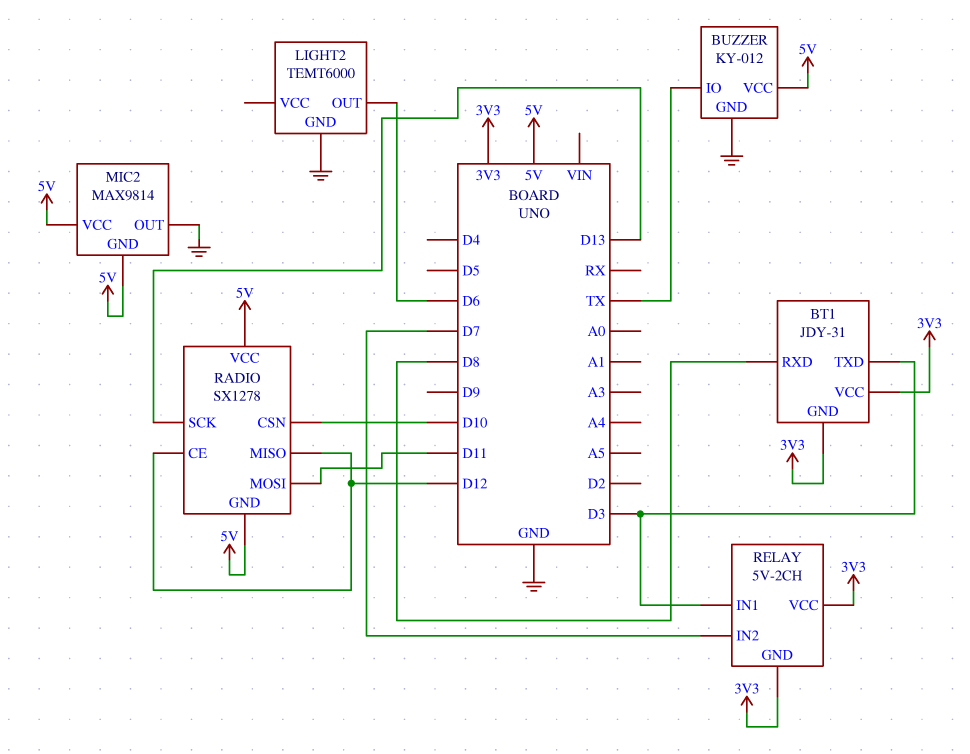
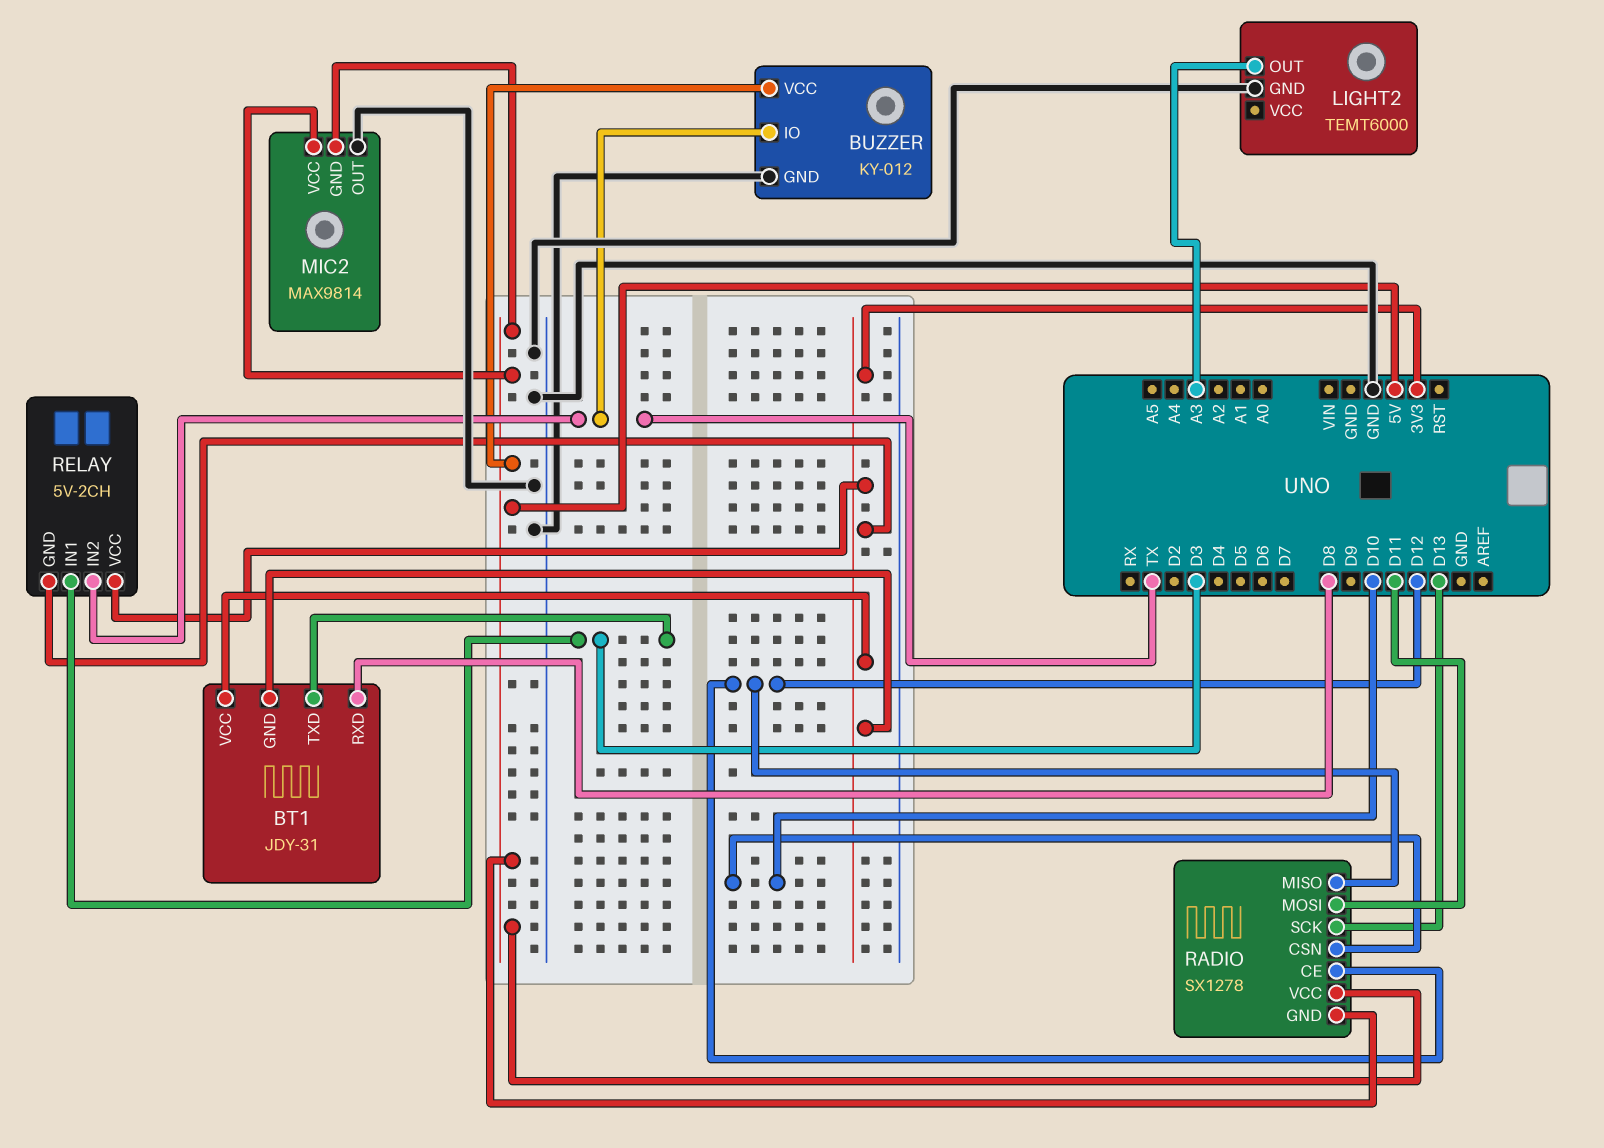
LIGHT2 pin OUT: D6 -> A3
RELAY pin IN2: D7 -> TX

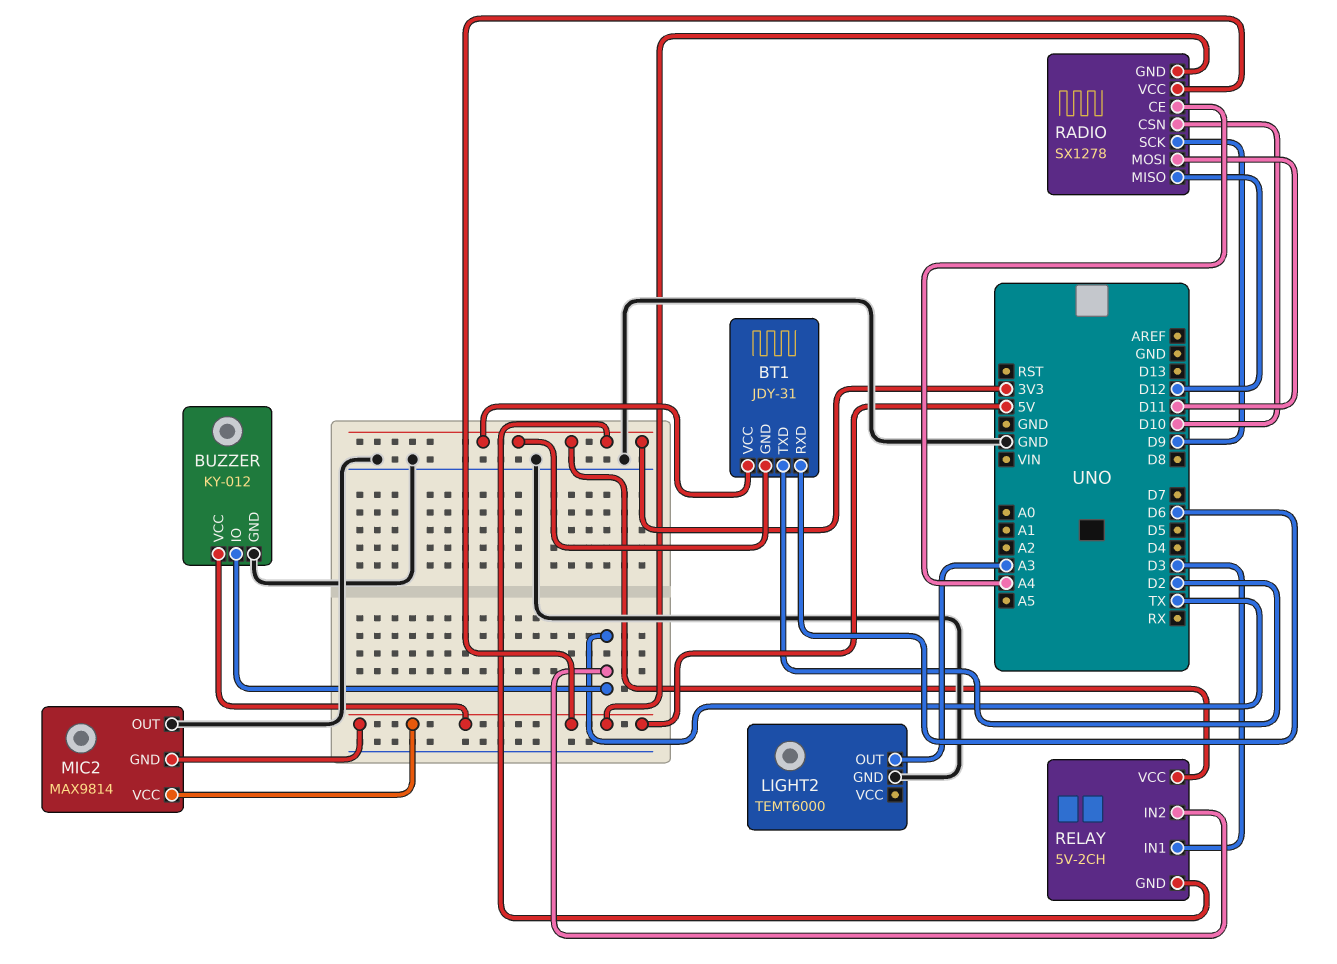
BT1 pin RXD: D8 -> D6
BT1 pin TXD: D3 -> D2
RADIO pin CE: D12 -> A4
RADIO pin SCK: D13 -> D9

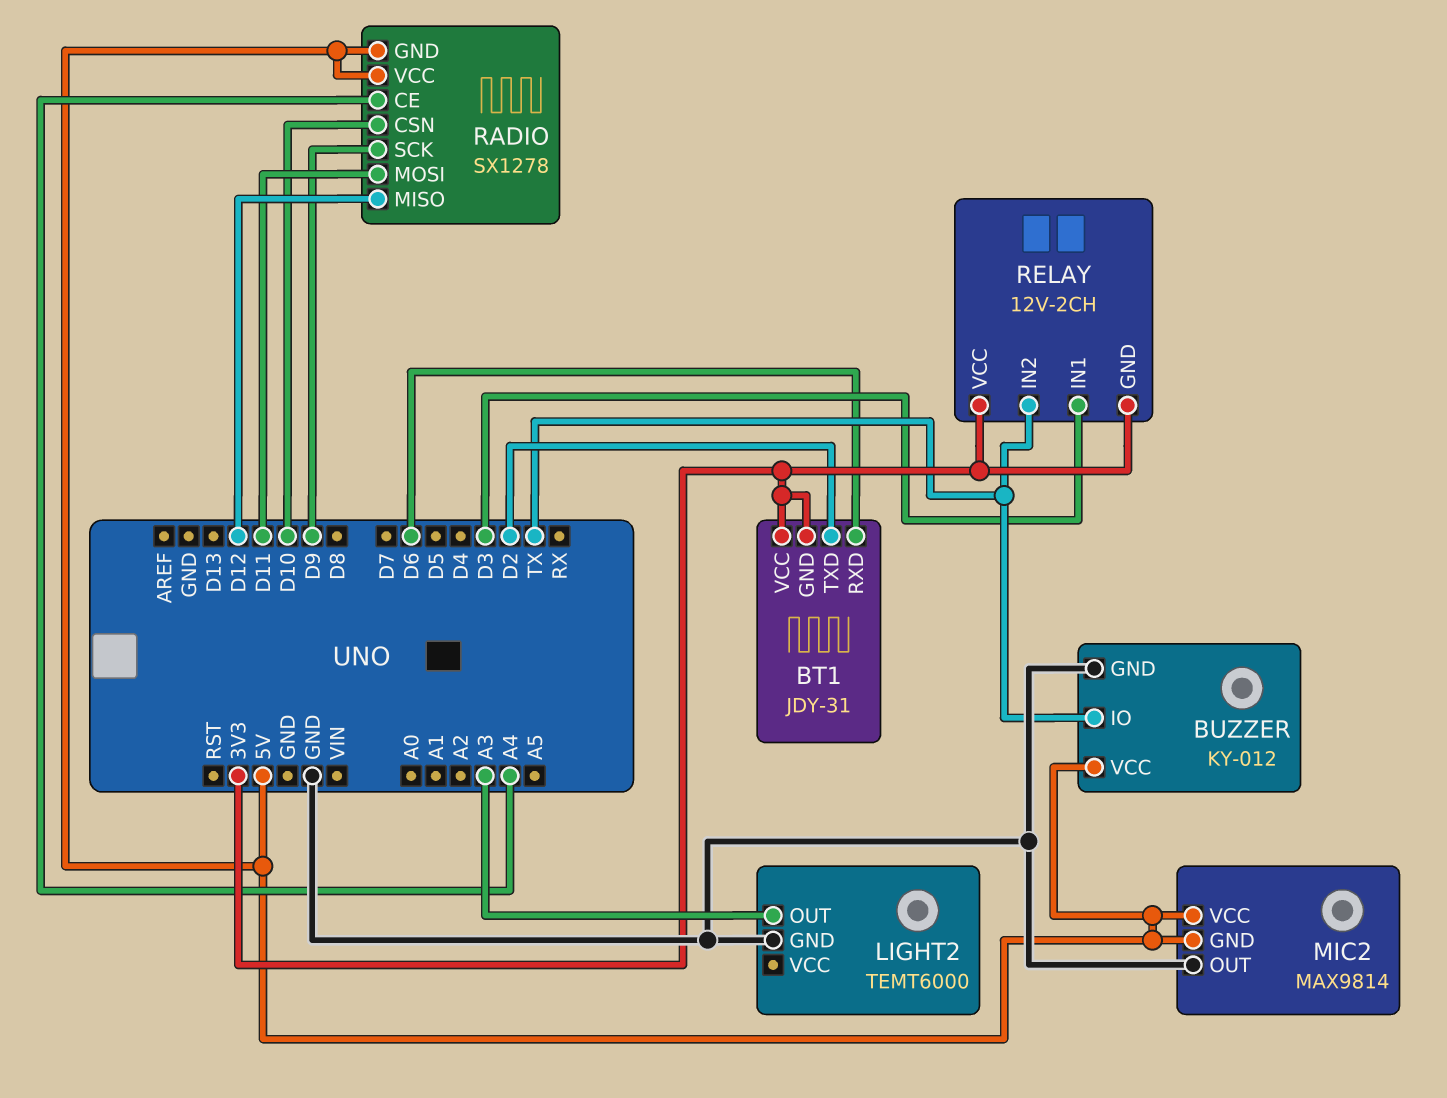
RELAY: 5V-2CH -> 12V-2CH

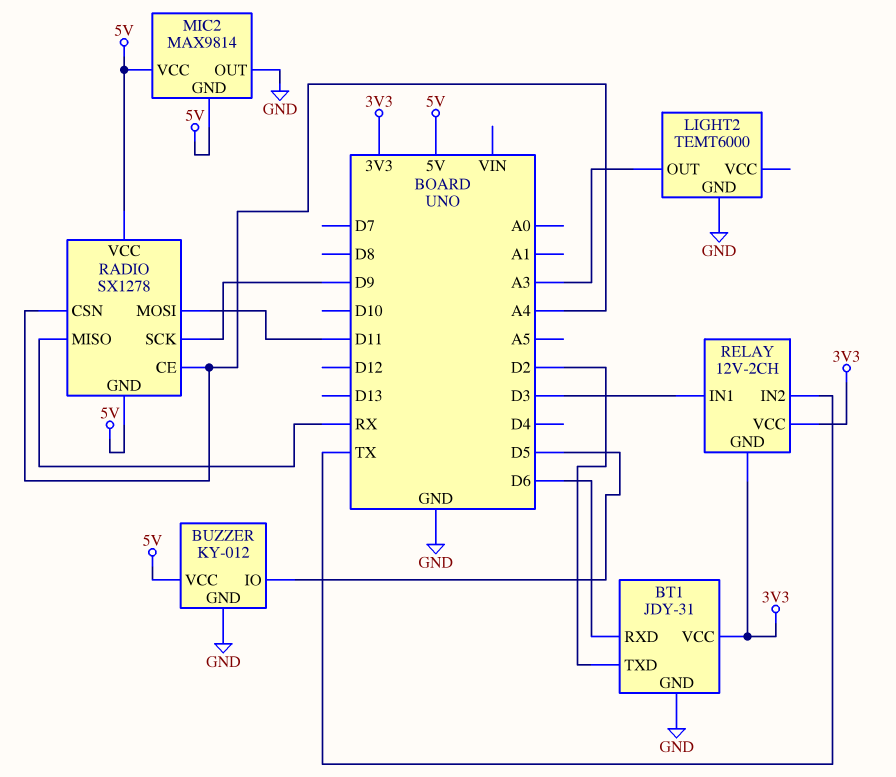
BT1 pin GND: 3V3 -> GND
BUZZER pin IO: TX -> D5
RADIO pin CSN: D10 -> A4
RADIO pin MISO: D12 -> RX

